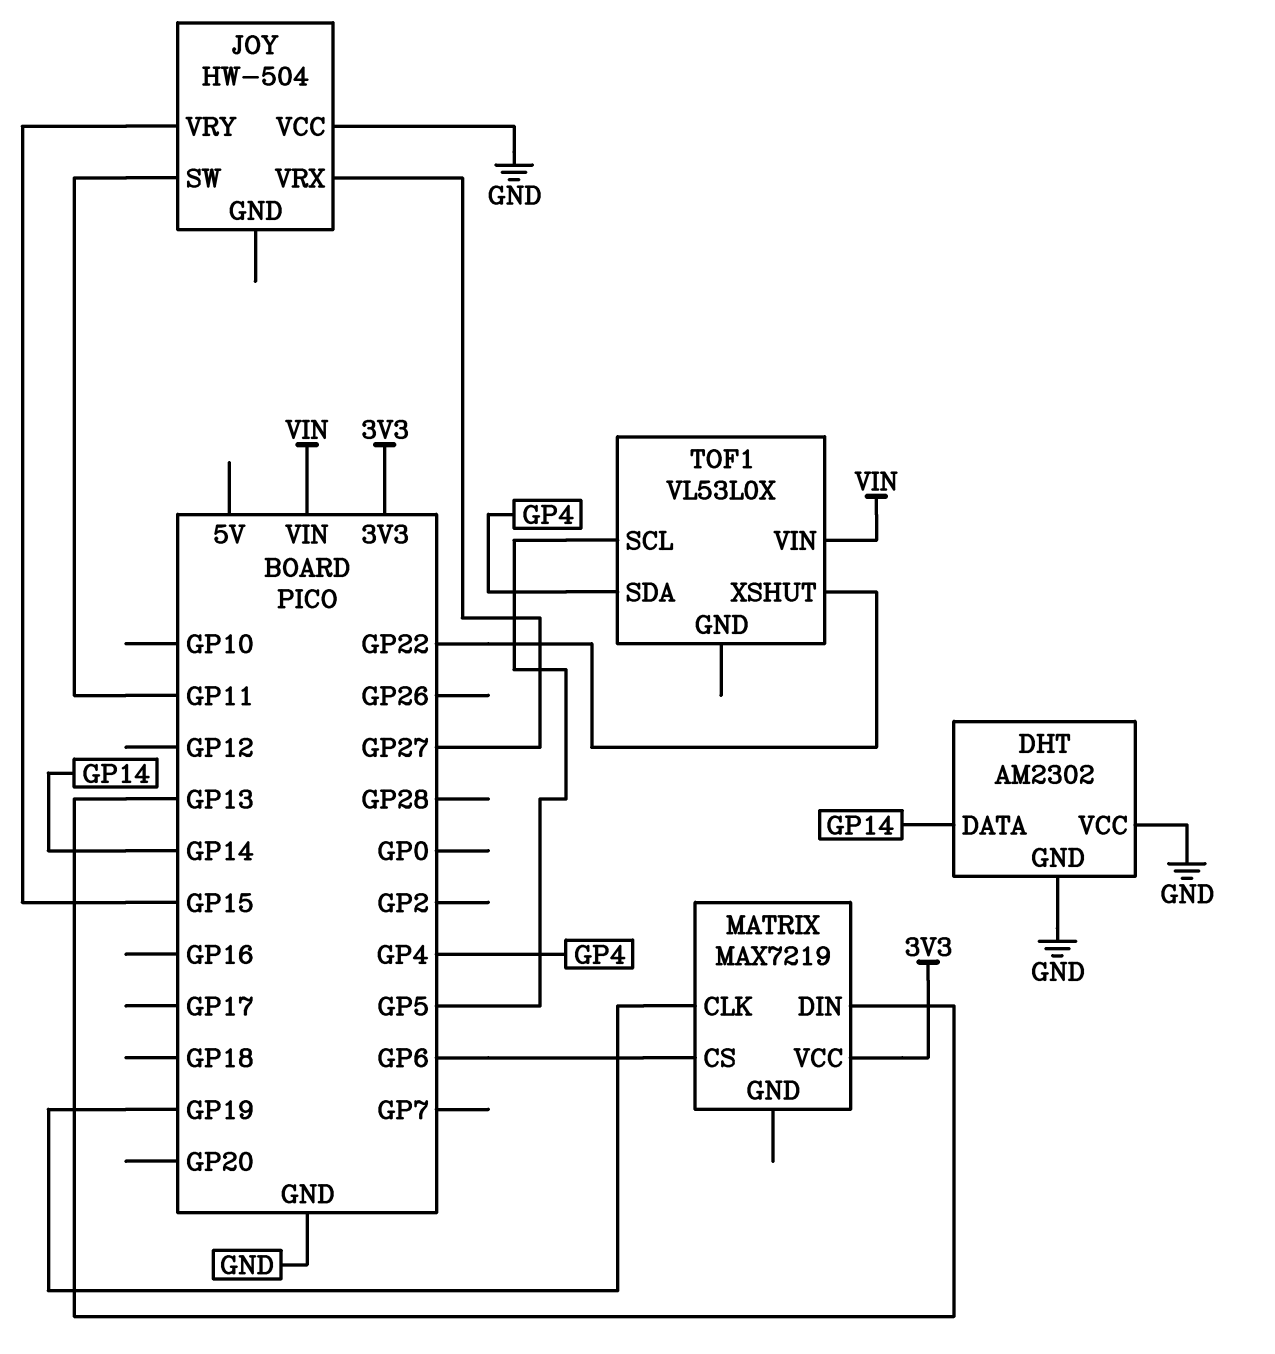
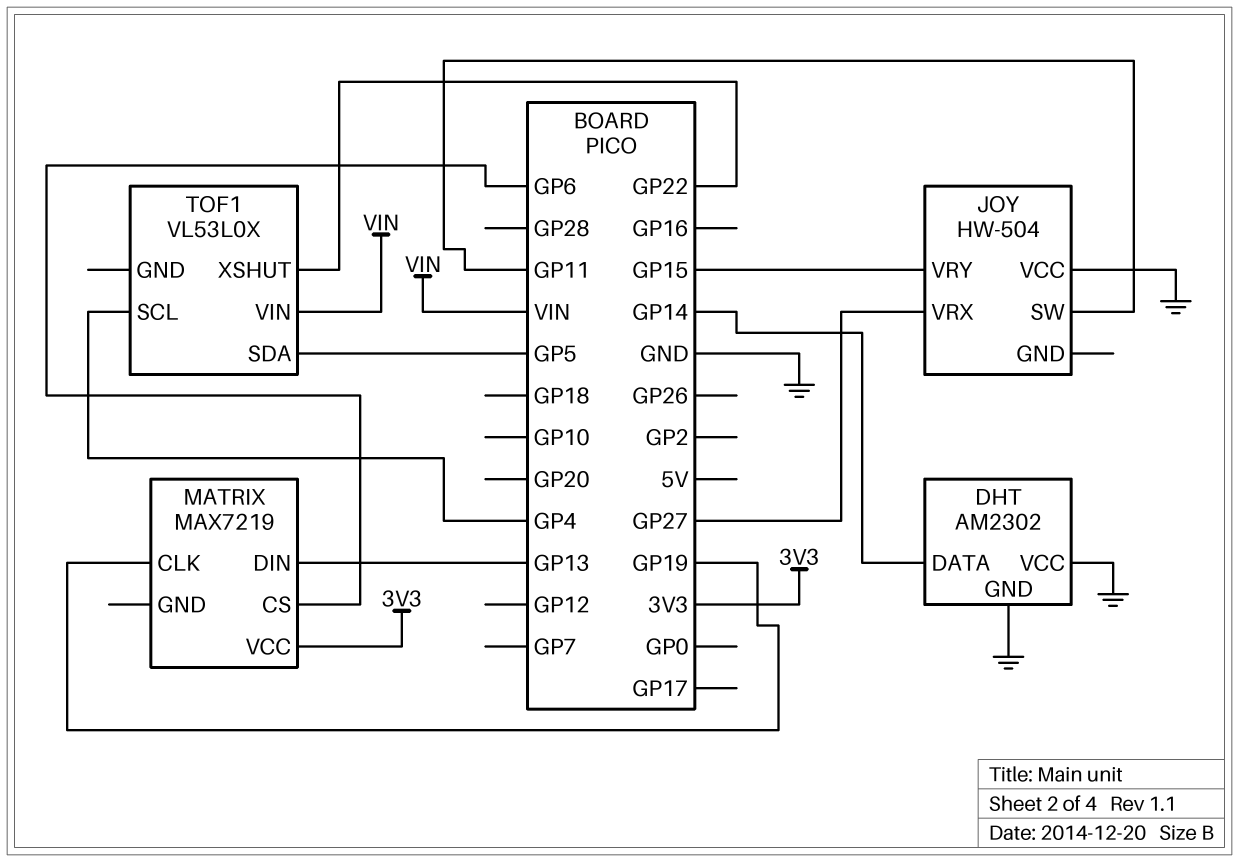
TOF1 pin SCL: GP5 -> GP4
TOF1 pin SDA: GP4 -> GP5

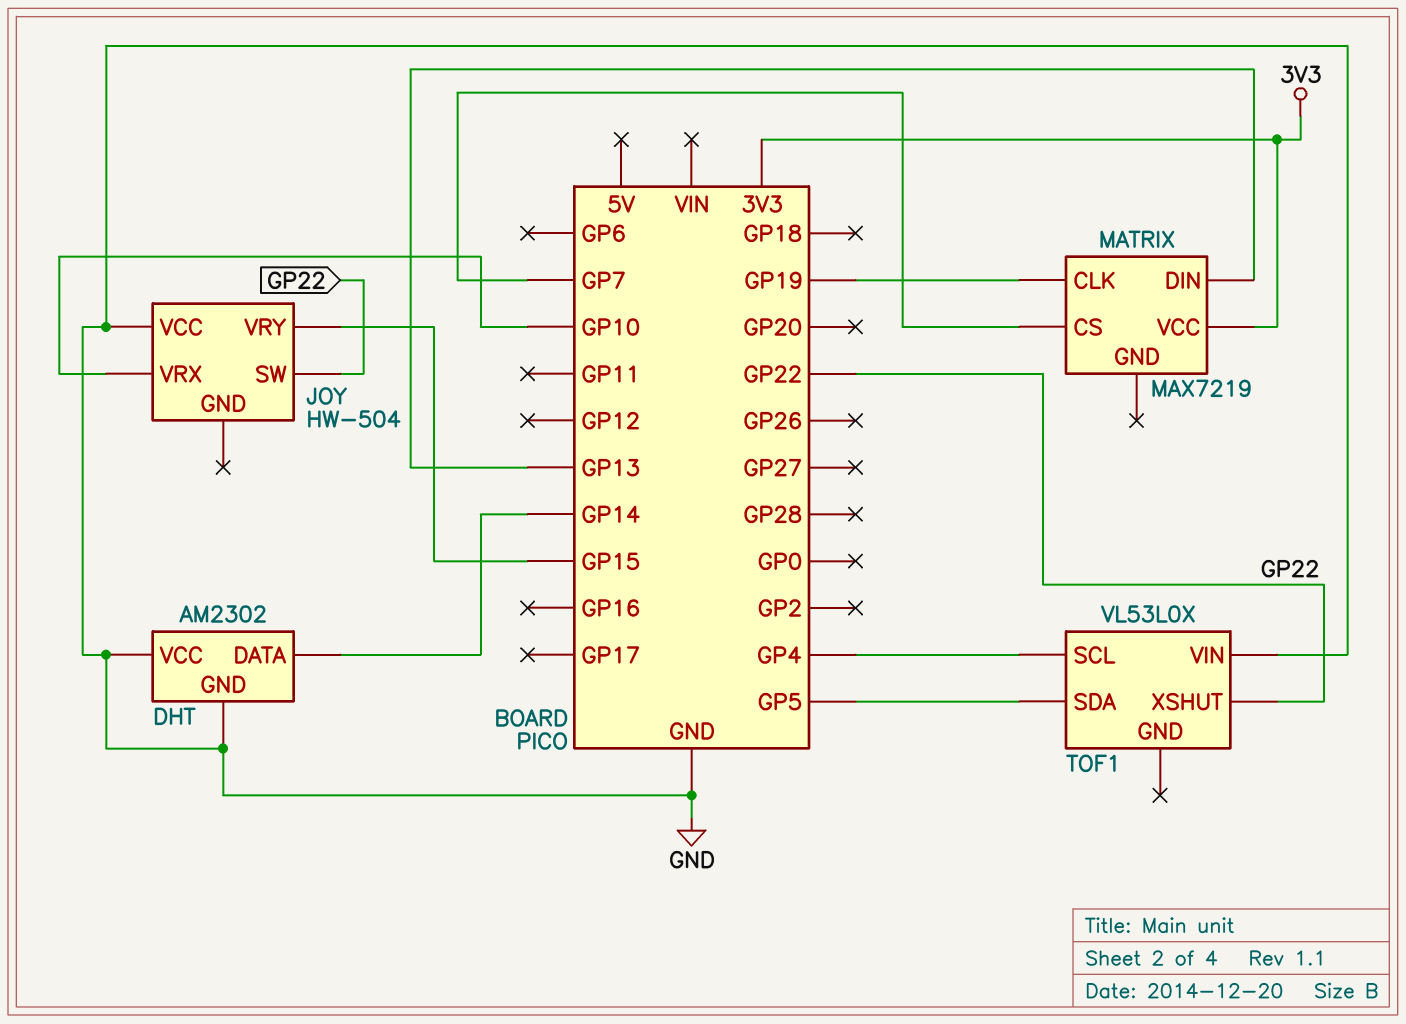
JOY pin SW: GP11 -> GP22
JOY pin VRX: GP27 -> GP10
MATRIX pin CS: GP6 -> GP7
TOF1 pin VIN: VIN -> GND

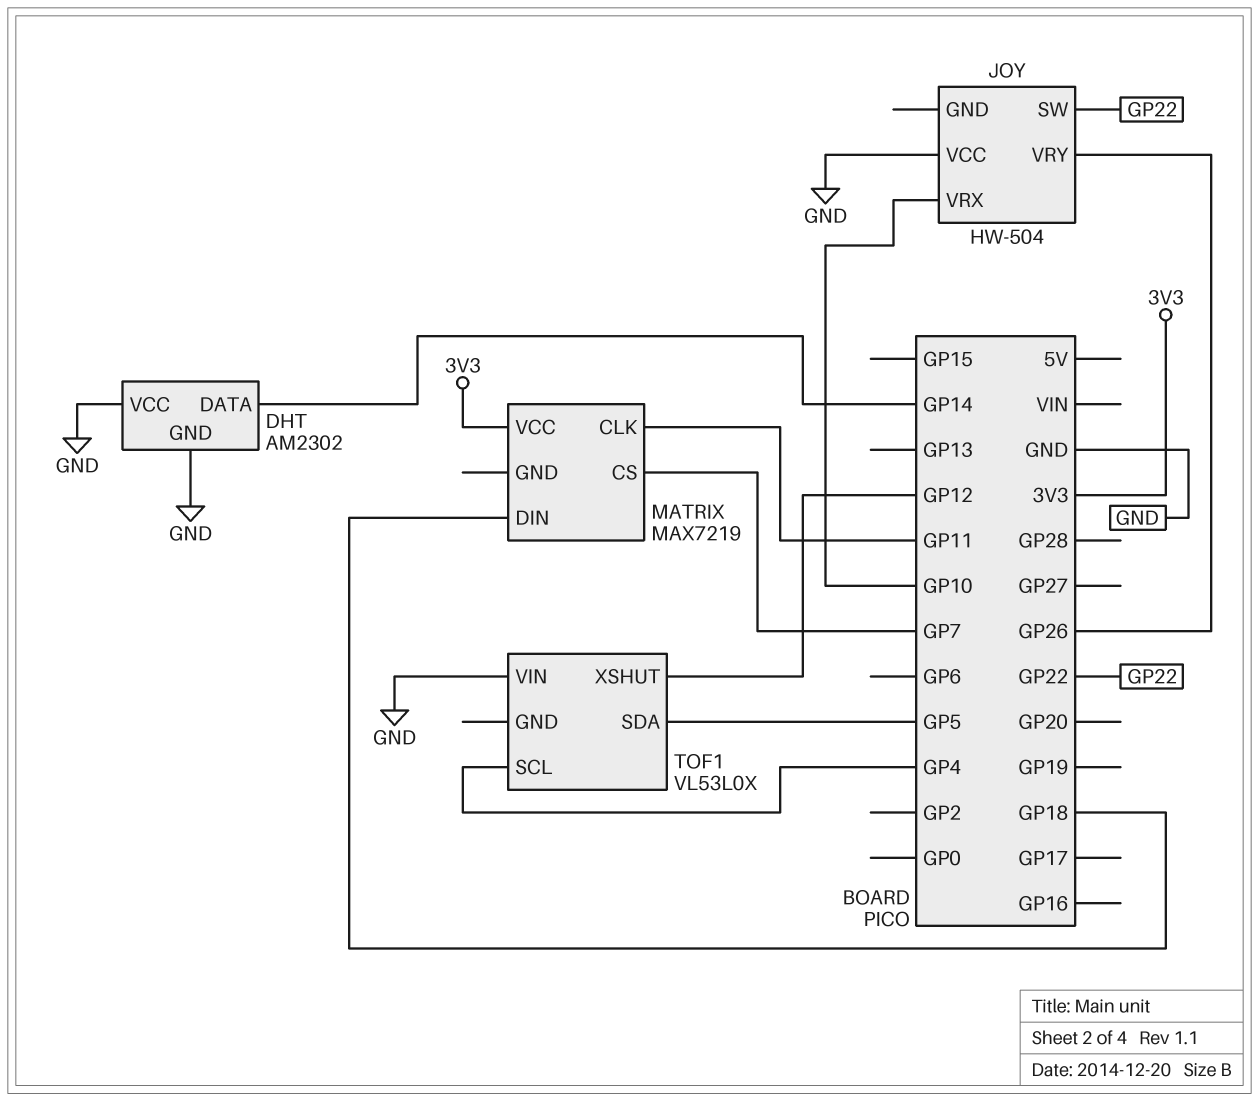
JOY pin VRY: GP15 -> GP26
MATRIX pin CLK: GP19 -> GP11
MATRIX pin DIN: GP13 -> GP18
TOF1 pin XSHUT: GP22 -> GP12

